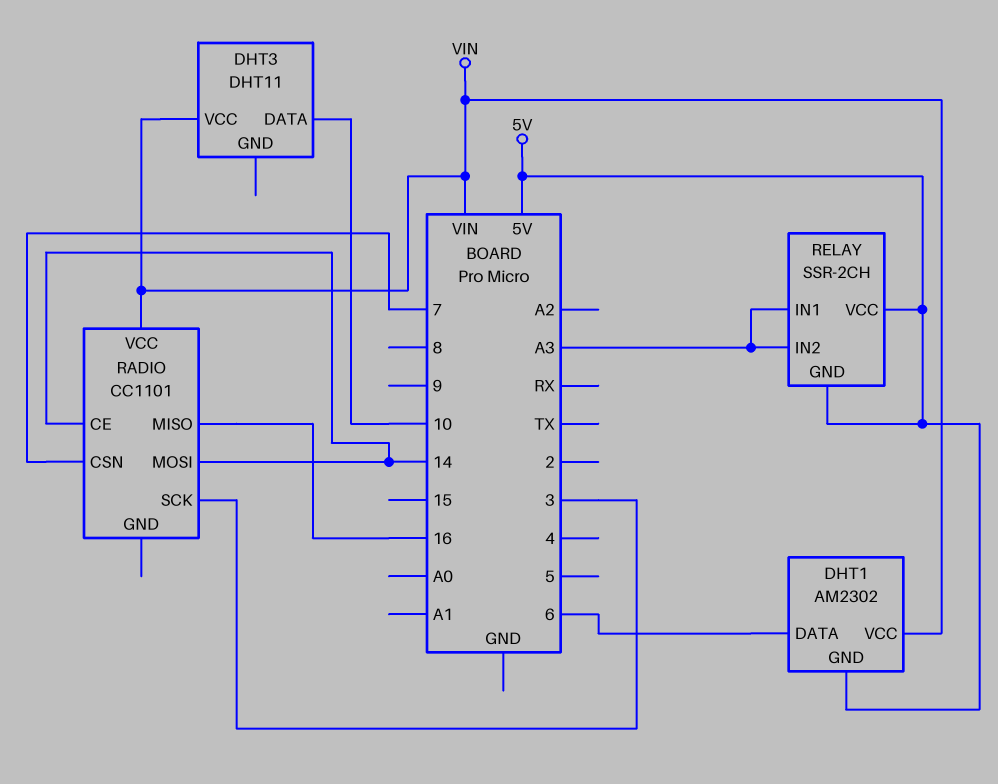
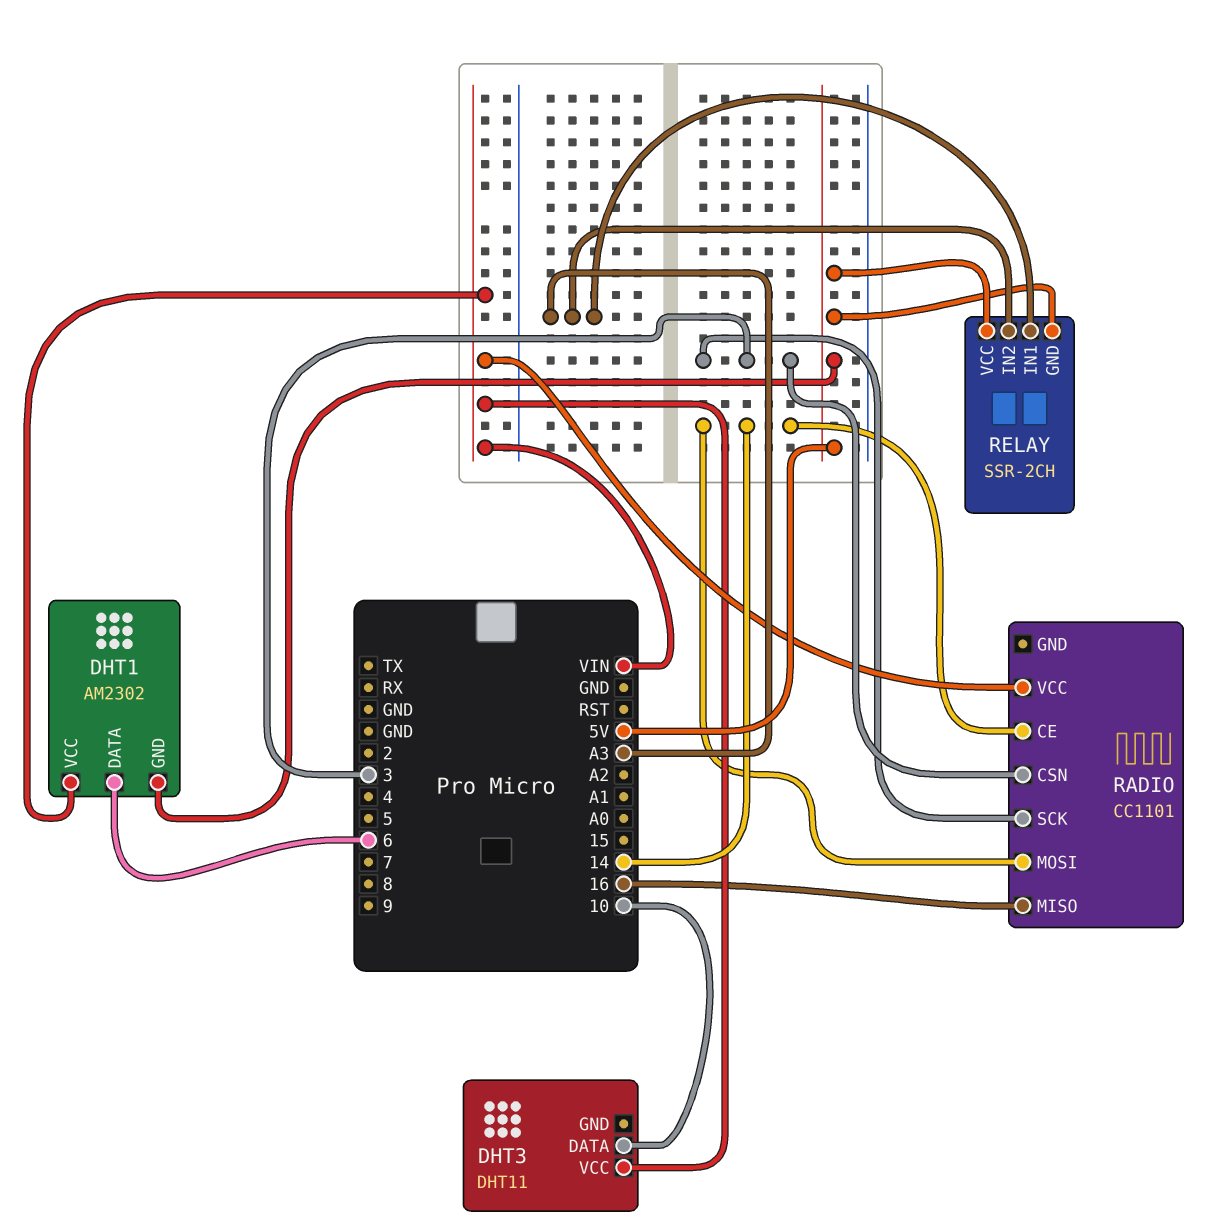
RADIO pin CSN: 7 -> 3

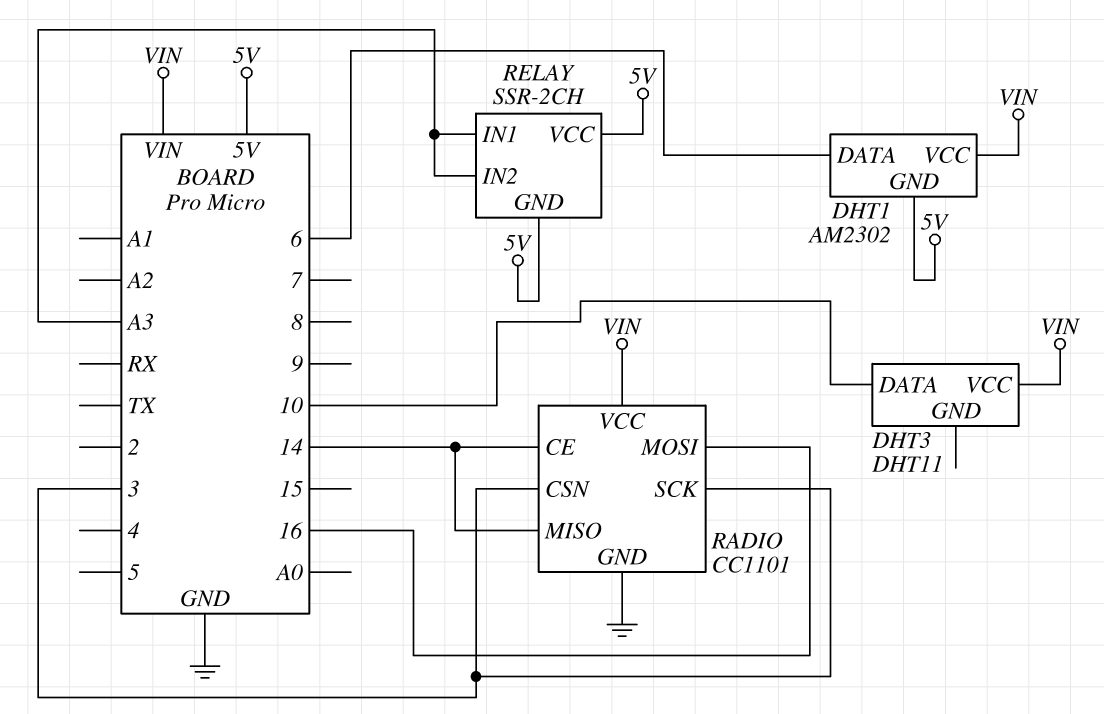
RADIO pin GND: none -> GND
RADIO pin MISO: 16 -> 14
RADIO pin MOSI: 14 -> 16

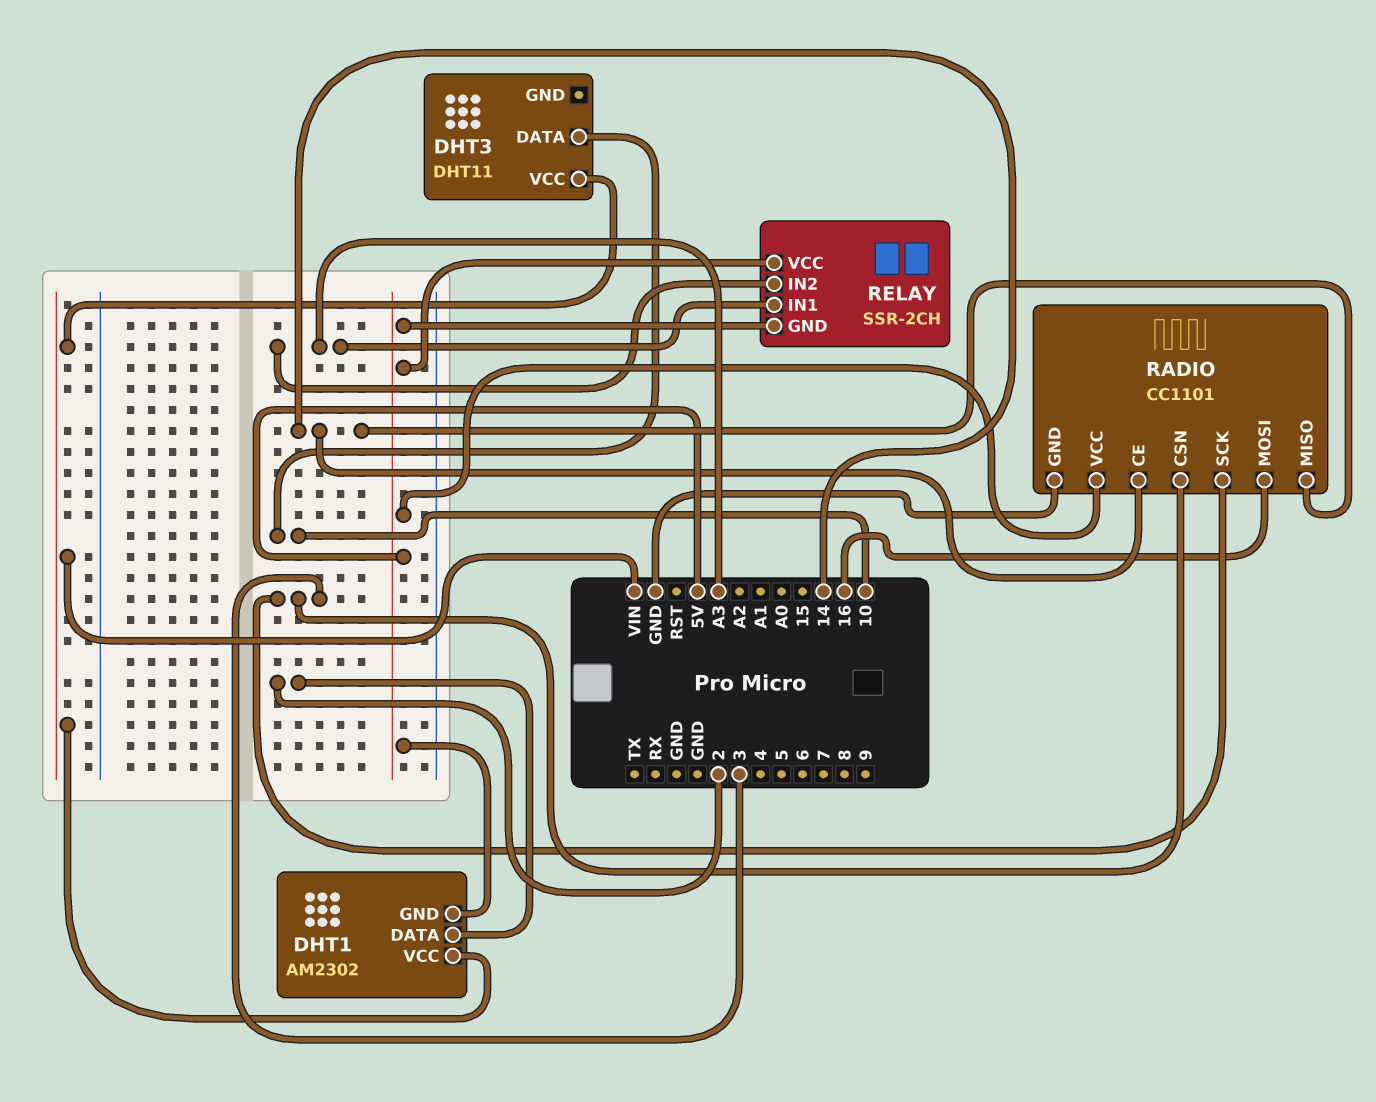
DHT1 pin DATA: 6 -> 2
RADIO pin VCC: VIN -> 5V

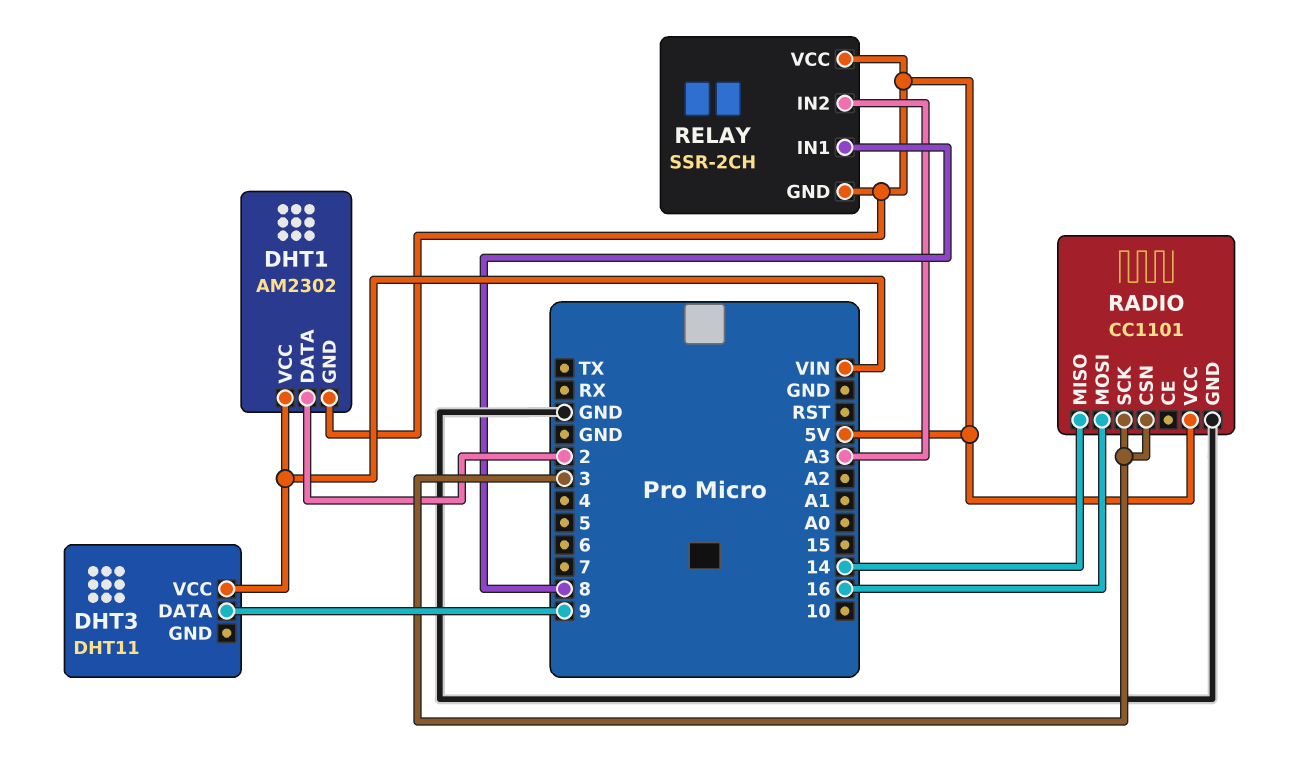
DHT3 pin DATA: 10 -> 9
RADIO pin CE: 14 -> none
RELAY pin IN1: A3 -> 8

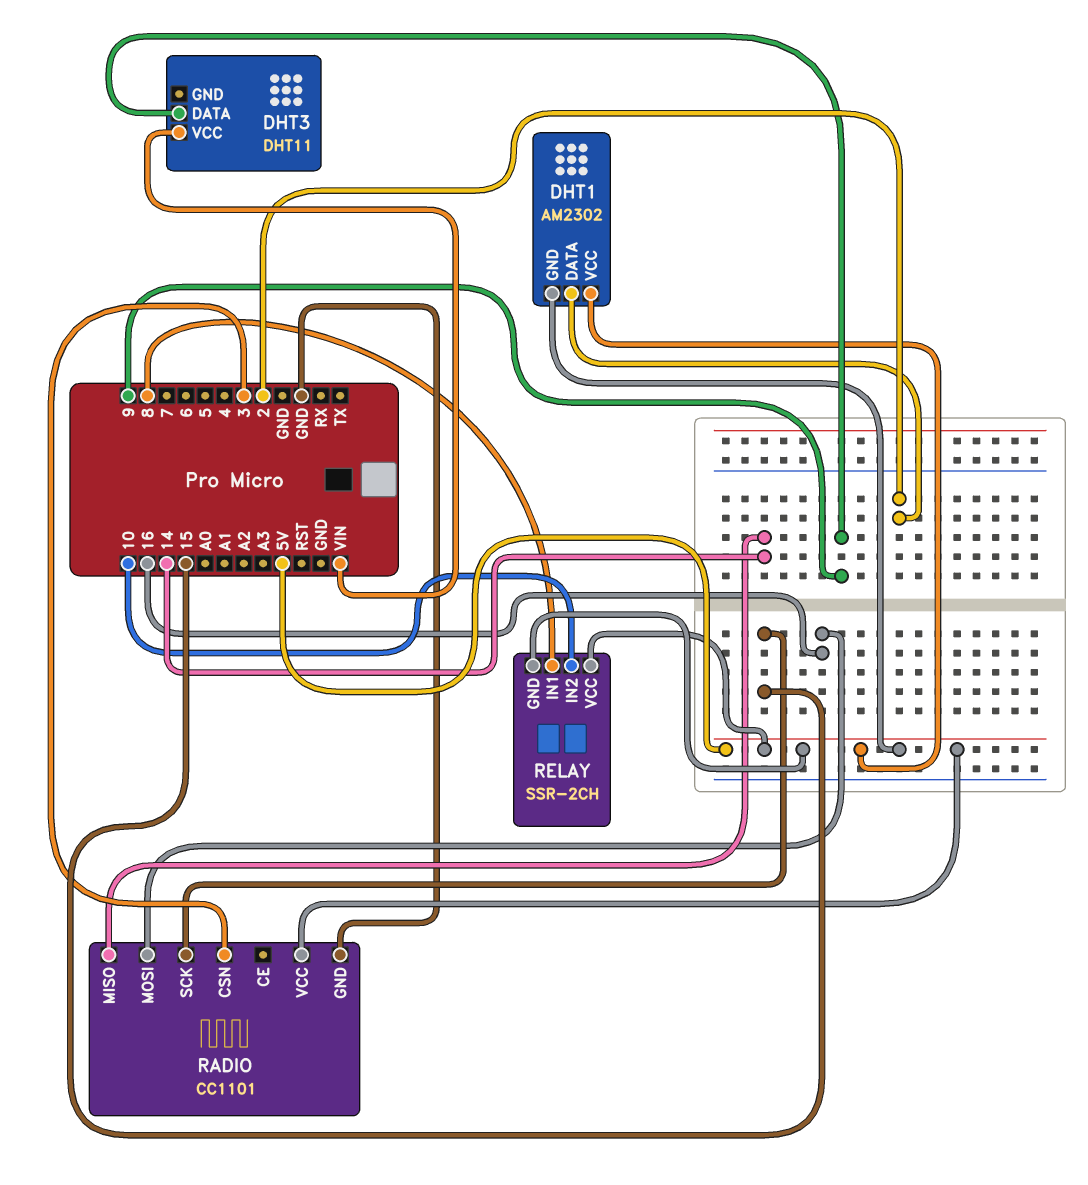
DHT1 pin VCC: VIN -> 5V
RADIO pin SCK: 3 -> 15
RELAY pin IN2: A3 -> 10

